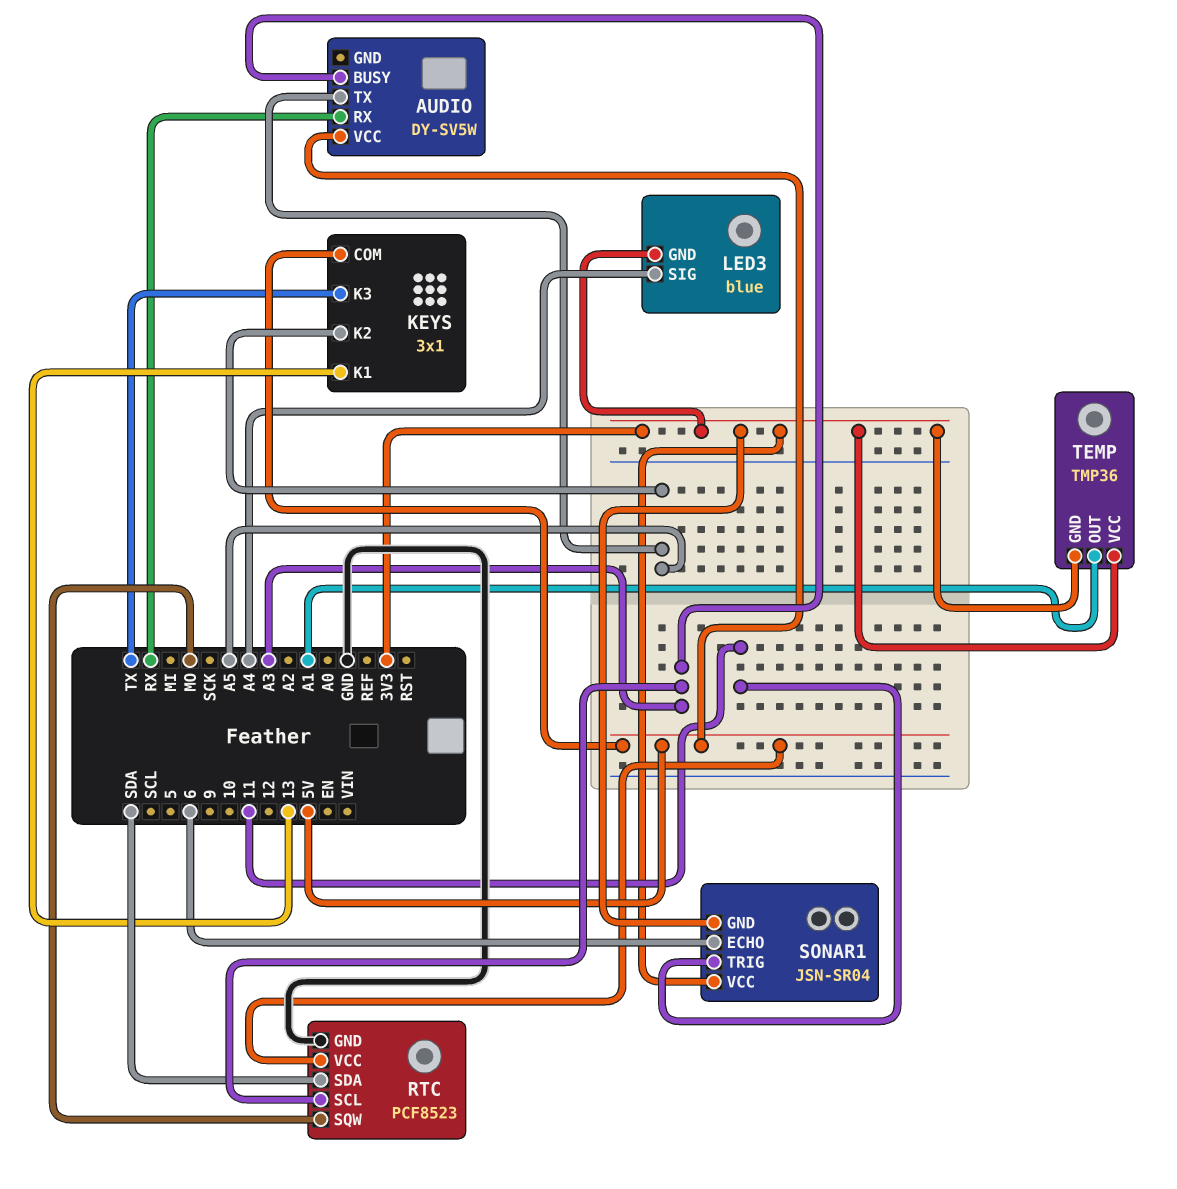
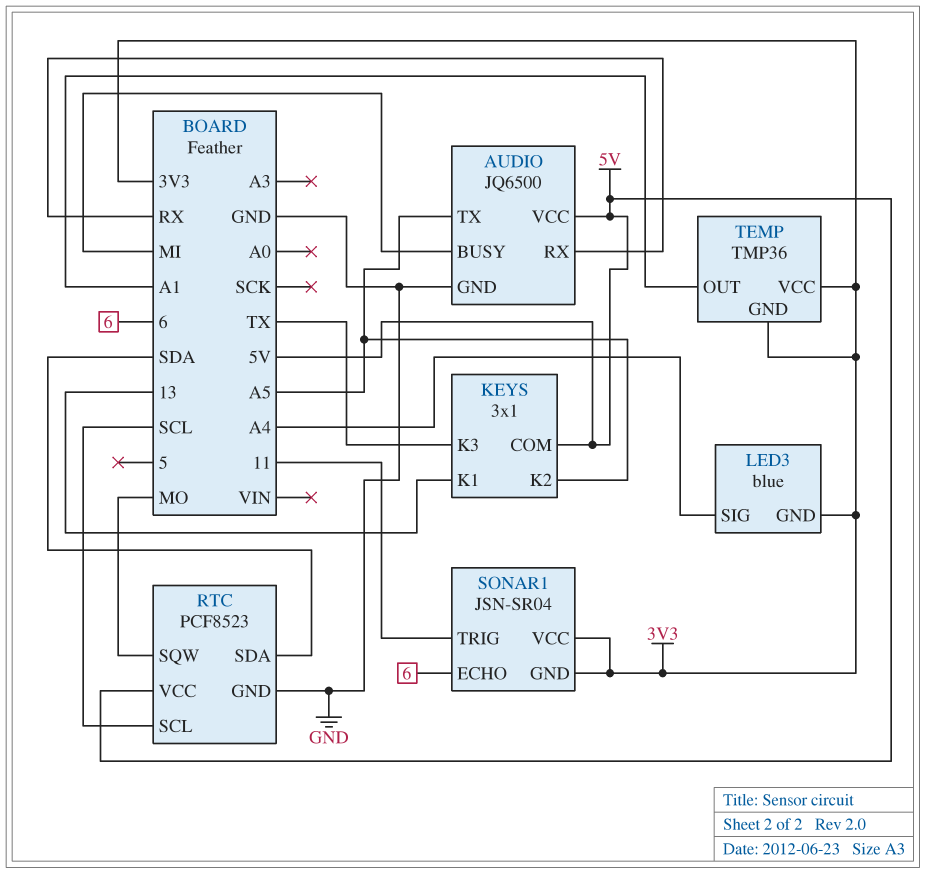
AUDIO: DY-SV5W -> JQ6500
AUDIO pin BUSY: A3 -> MI
AUDIO pin GND: none -> GND
RTC pin SCL: A3 -> SCL

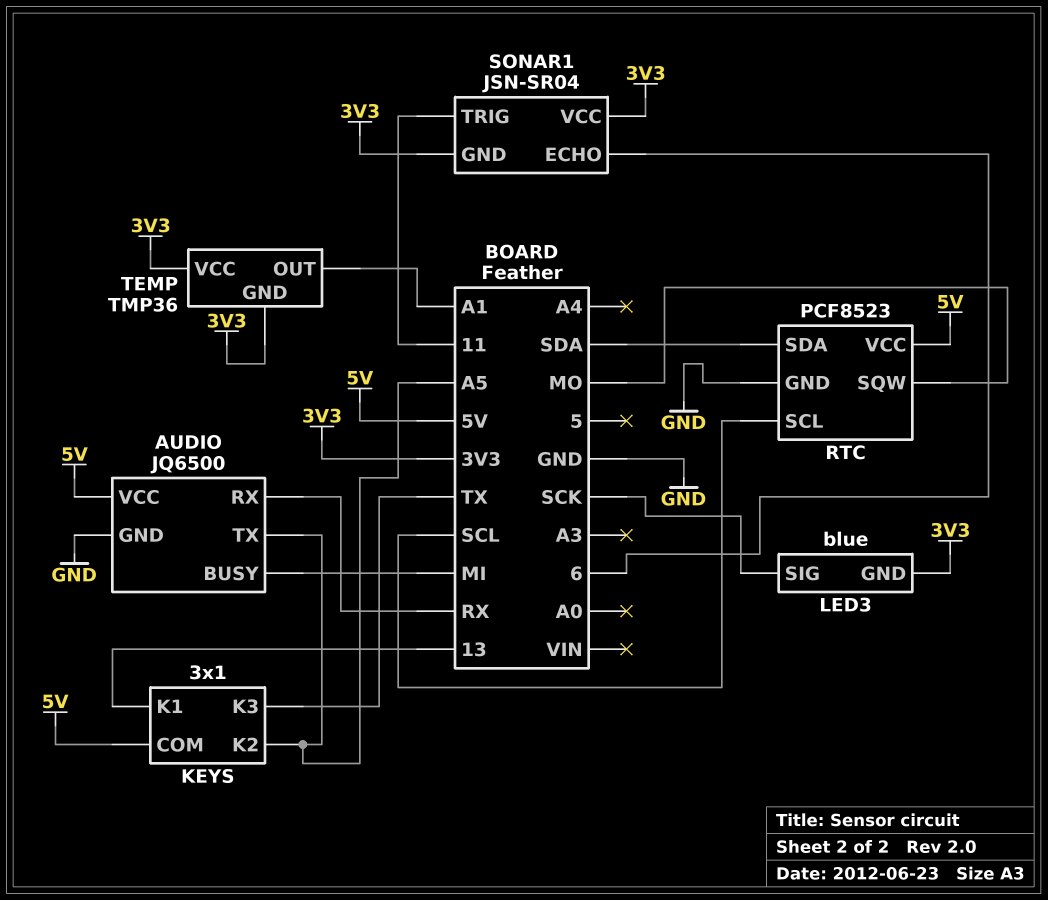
LED3 pin SIG: A4 -> SCK

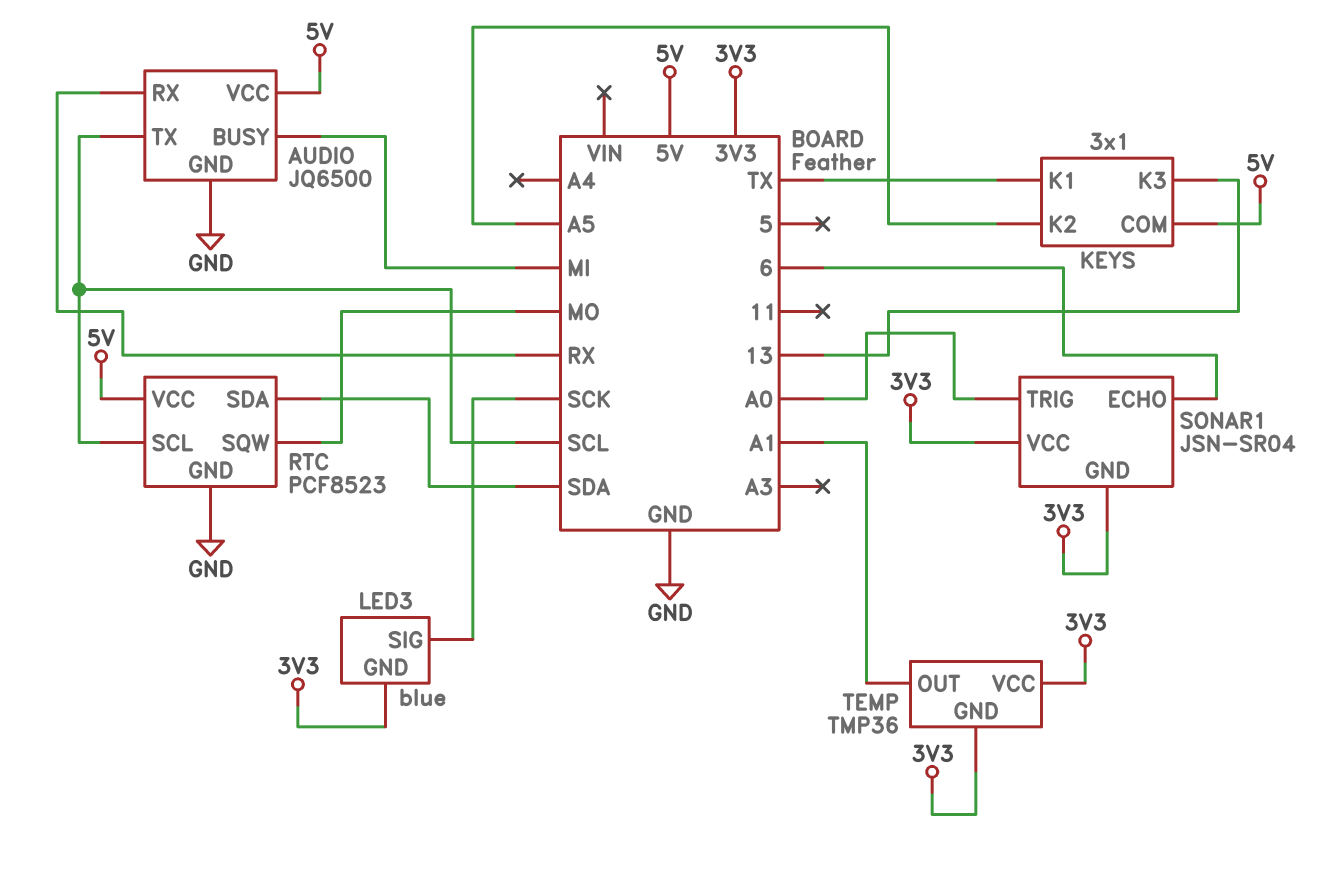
AUDIO pin TX: A5 -> SCL
KEYS pin K1: 13 -> TX
KEYS pin K3: TX -> 13
SONAR1 pin TRIG: 11 -> A0

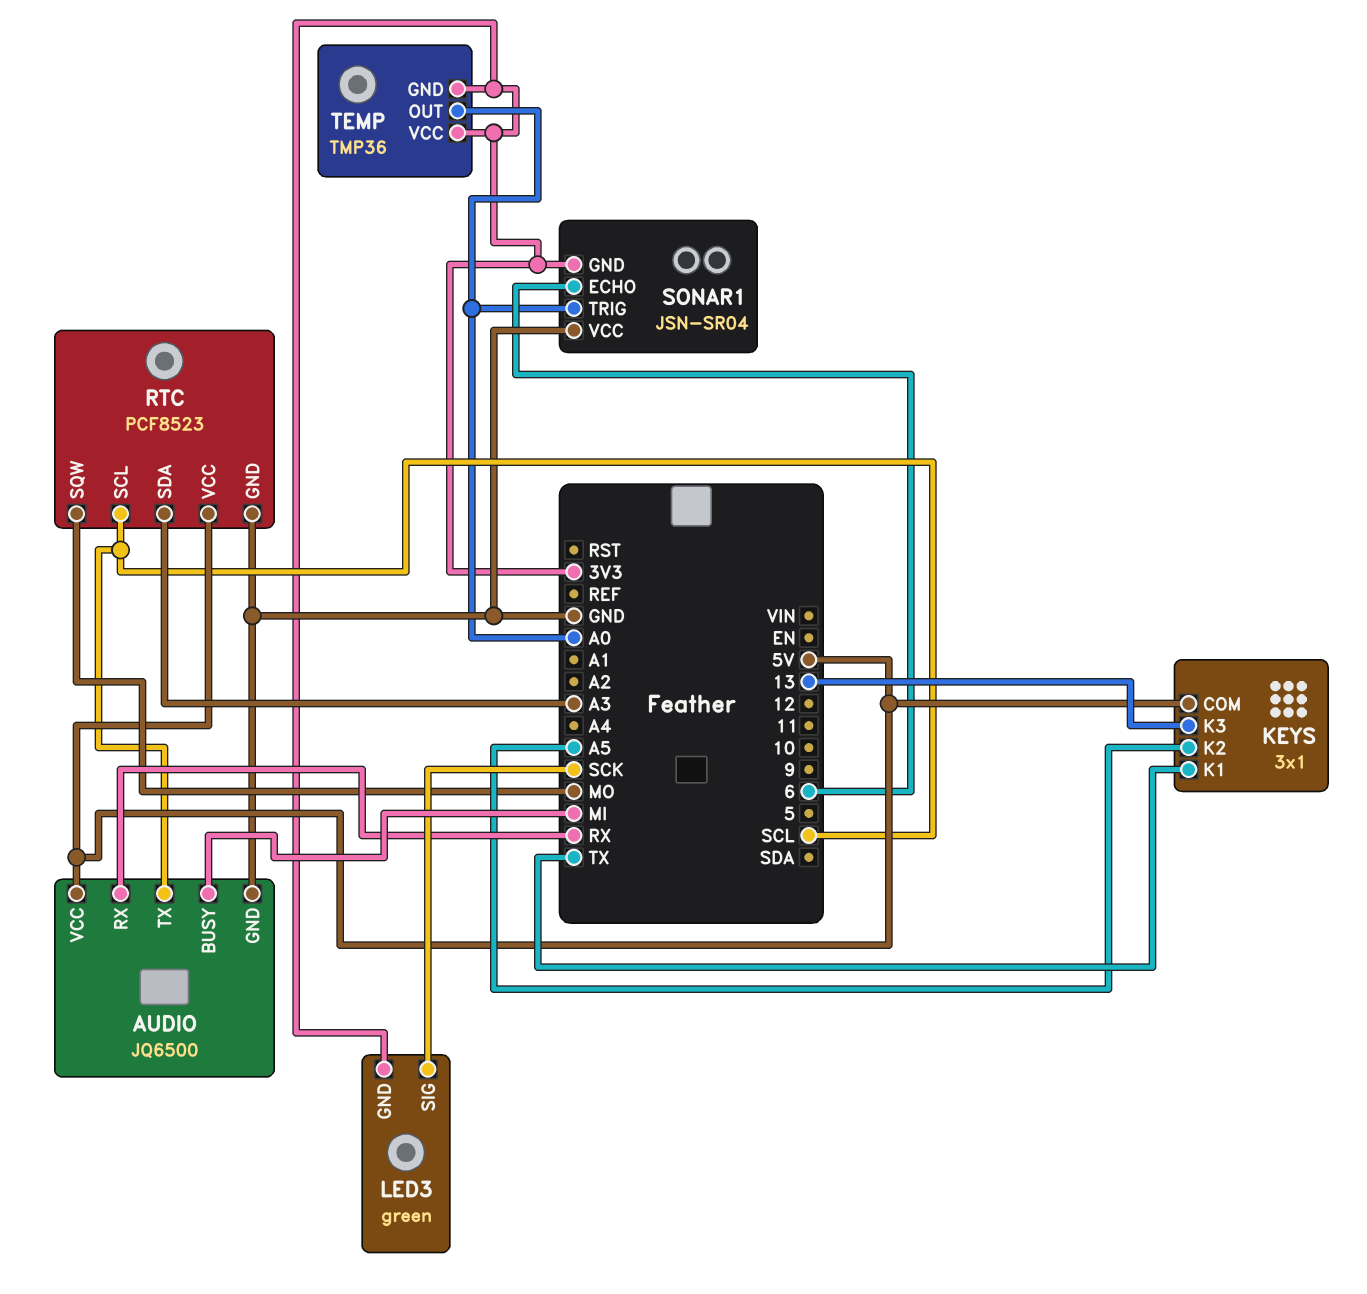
LED3: blue -> green
RTC pin SDA: SDA -> A3
SONAR1 pin VCC: 3V3 -> GND
TEMP pin OUT: A1 -> A0

